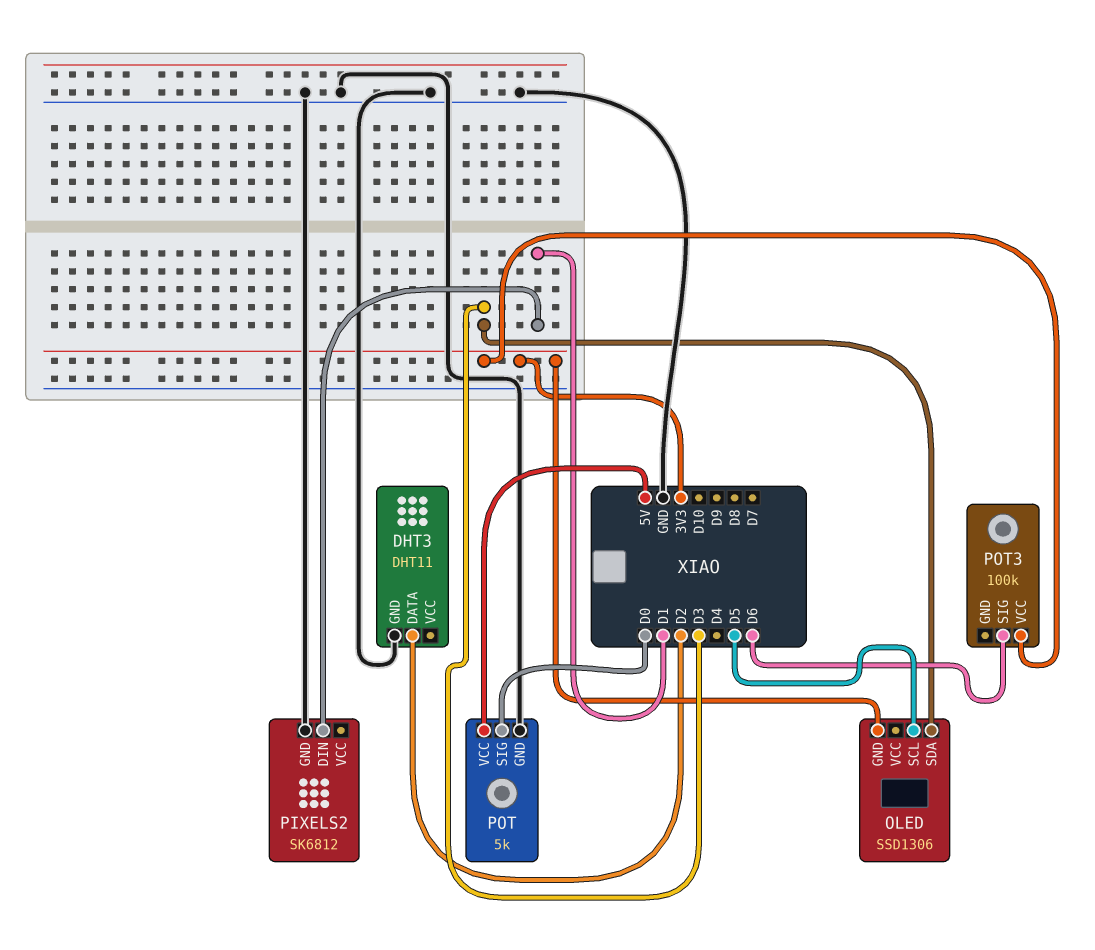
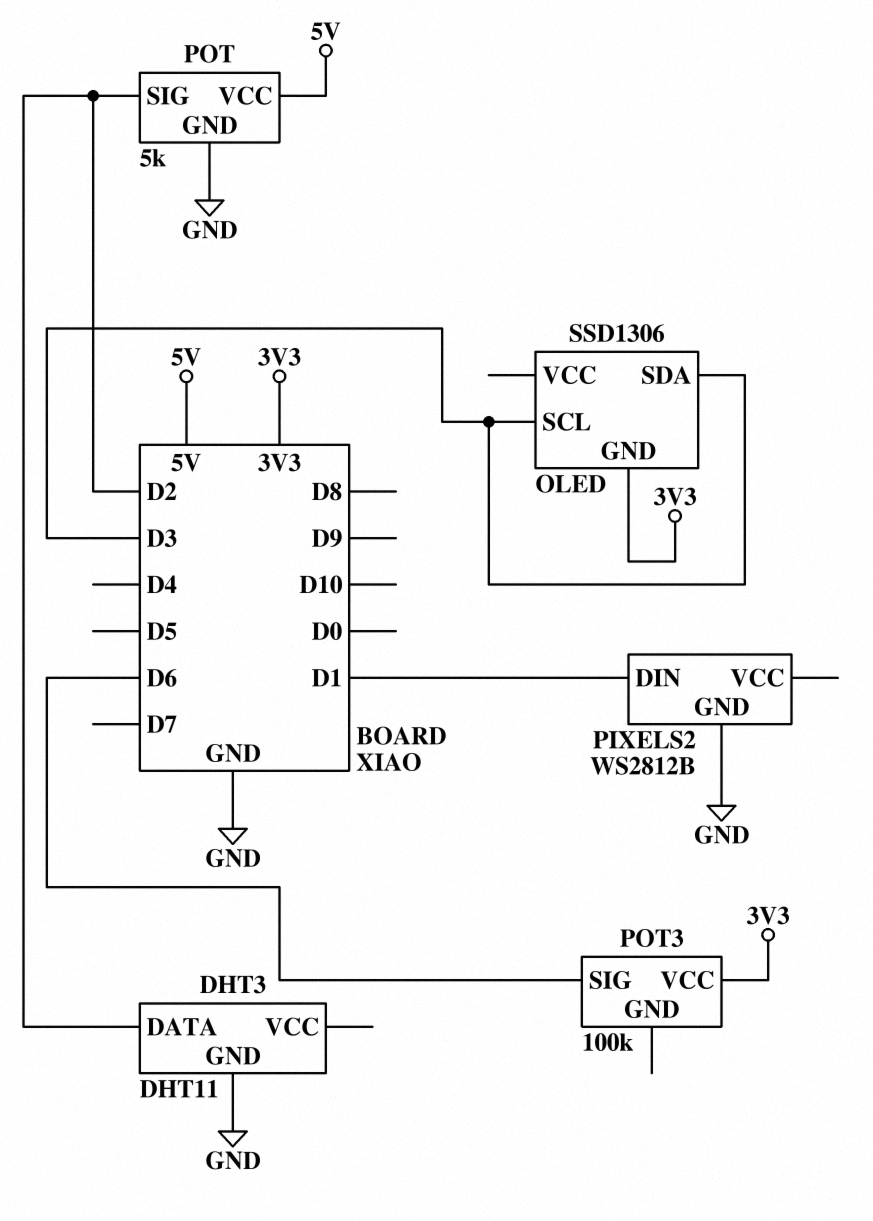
OLED pin SCL: D5 -> D3
PIXELS2: SK6812 -> WS2812B
POT pin SIG: D0 -> D2

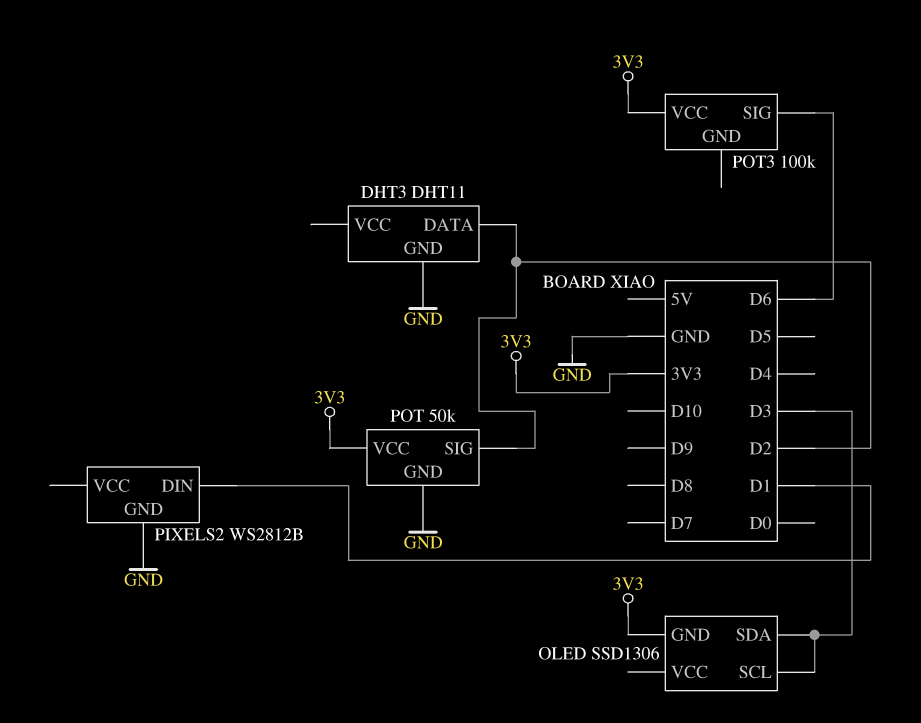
POT: 5k -> 50k
POT pin VCC: 5V -> 3V3

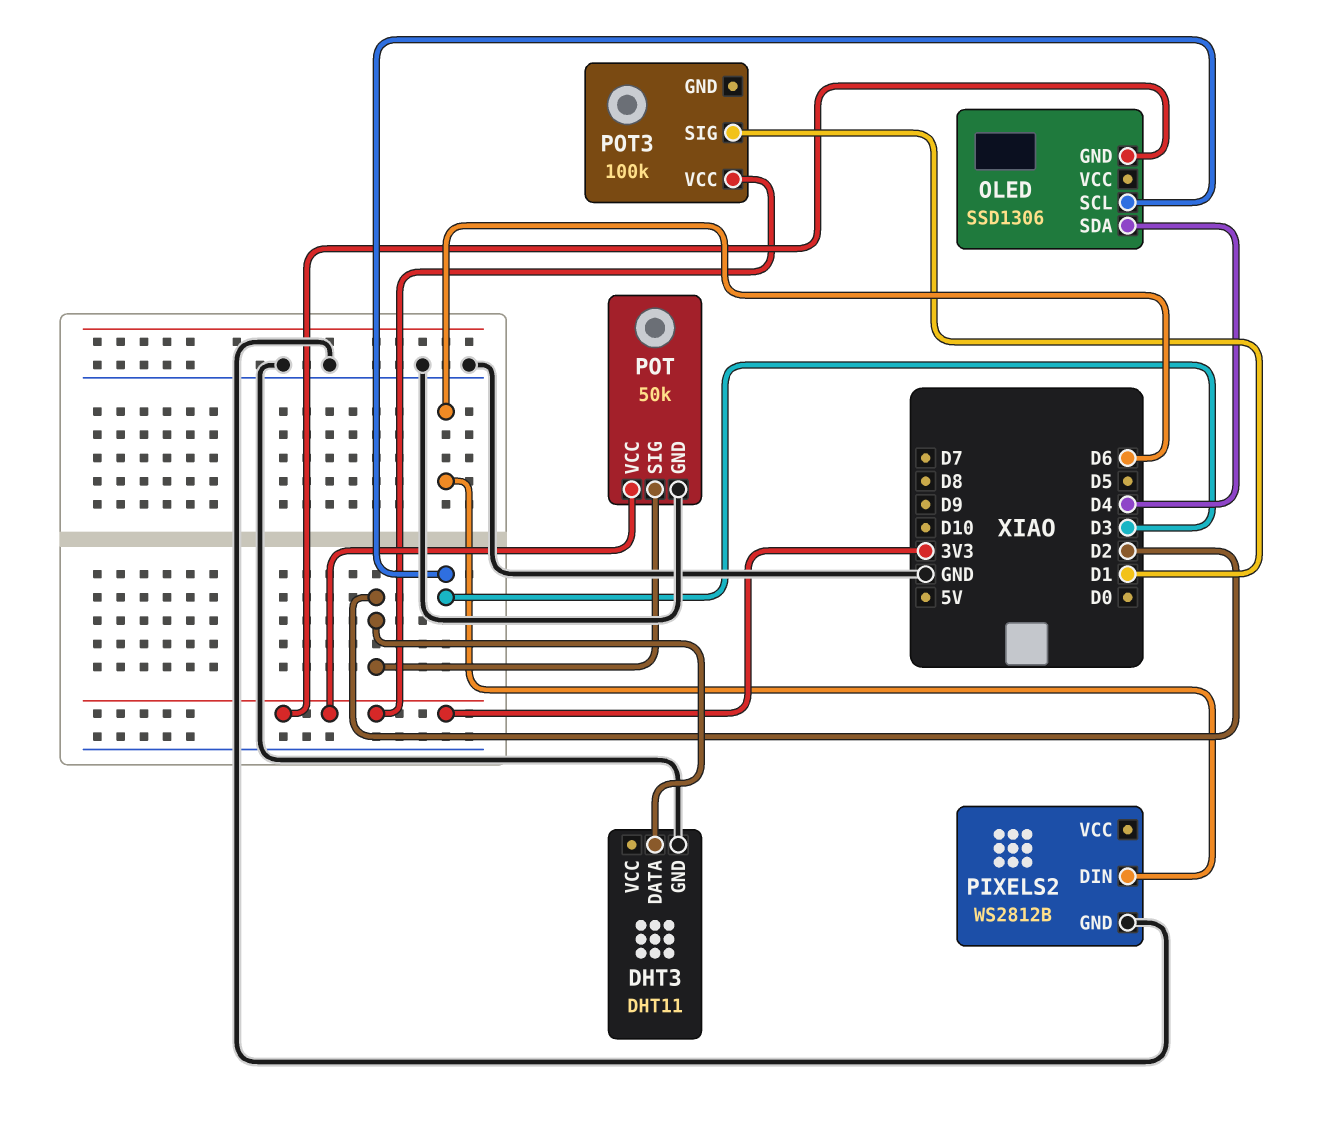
OLED pin SDA: D3 -> D4
PIXELS2 pin DIN: D1 -> D6
POT3 pin SIG: D6 -> D1

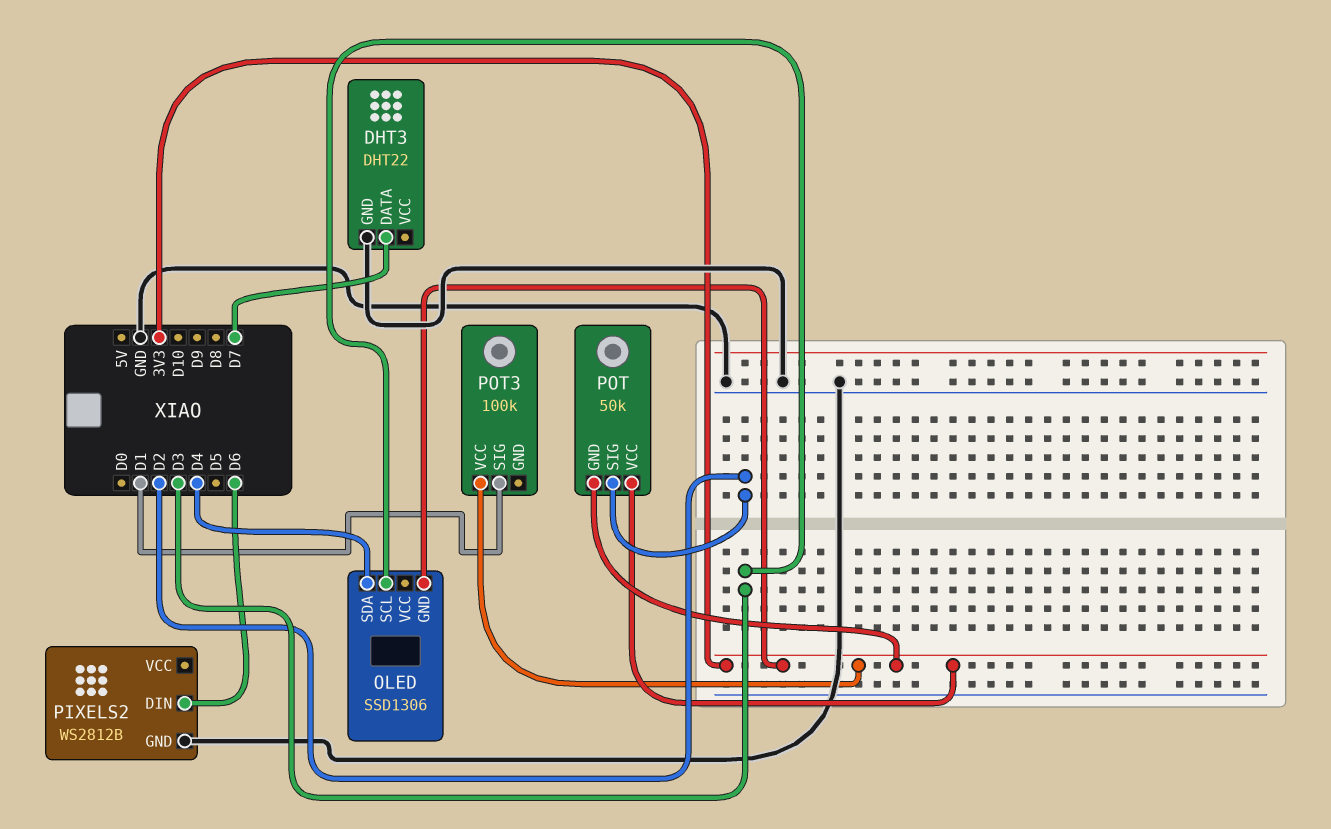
DHT3: DHT11 -> DHT22
DHT3 pin DATA: D2 -> D7
POT pin GND: GND -> 3V3

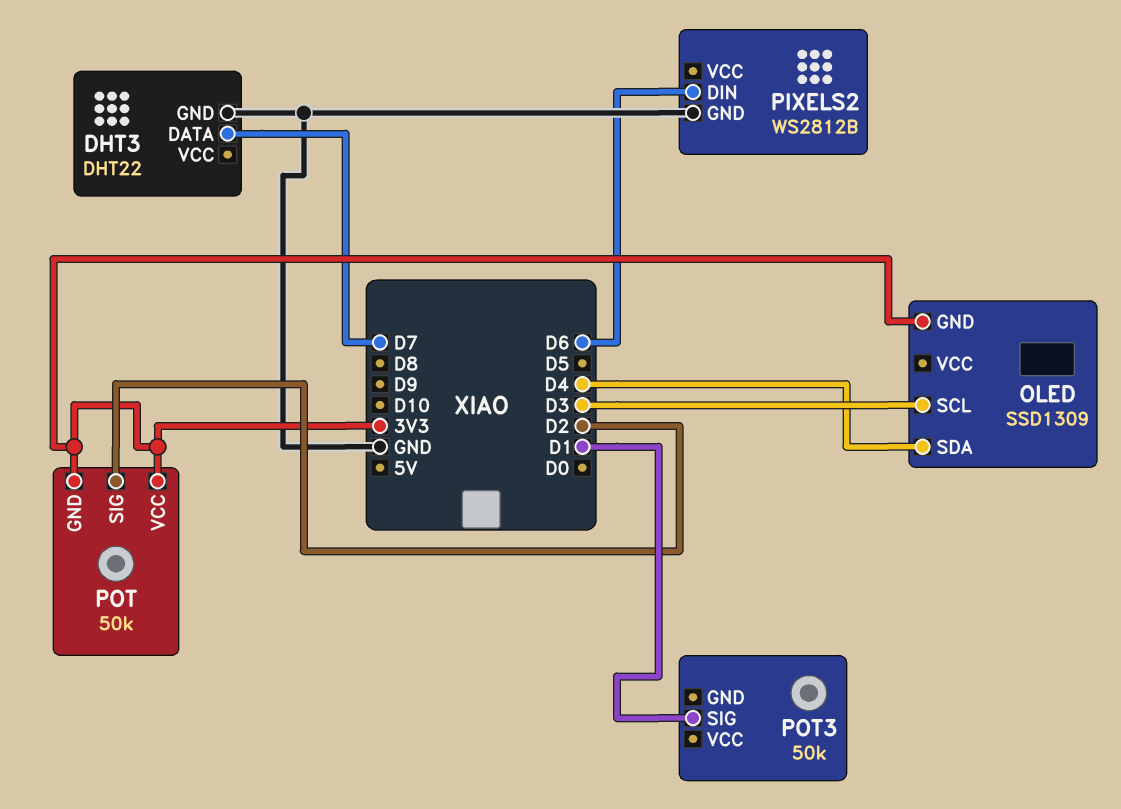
OLED: SSD1306 -> SSD1309
POT3: 100k -> 50k
POT3 pin VCC: 3V3 -> none

